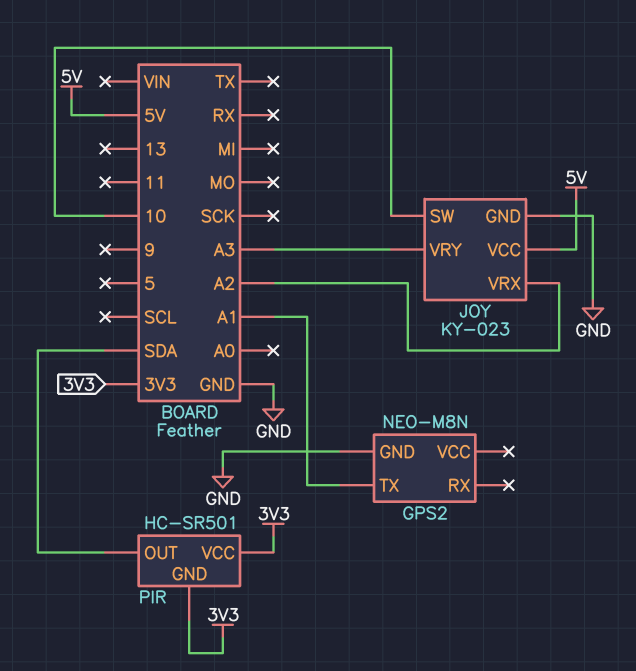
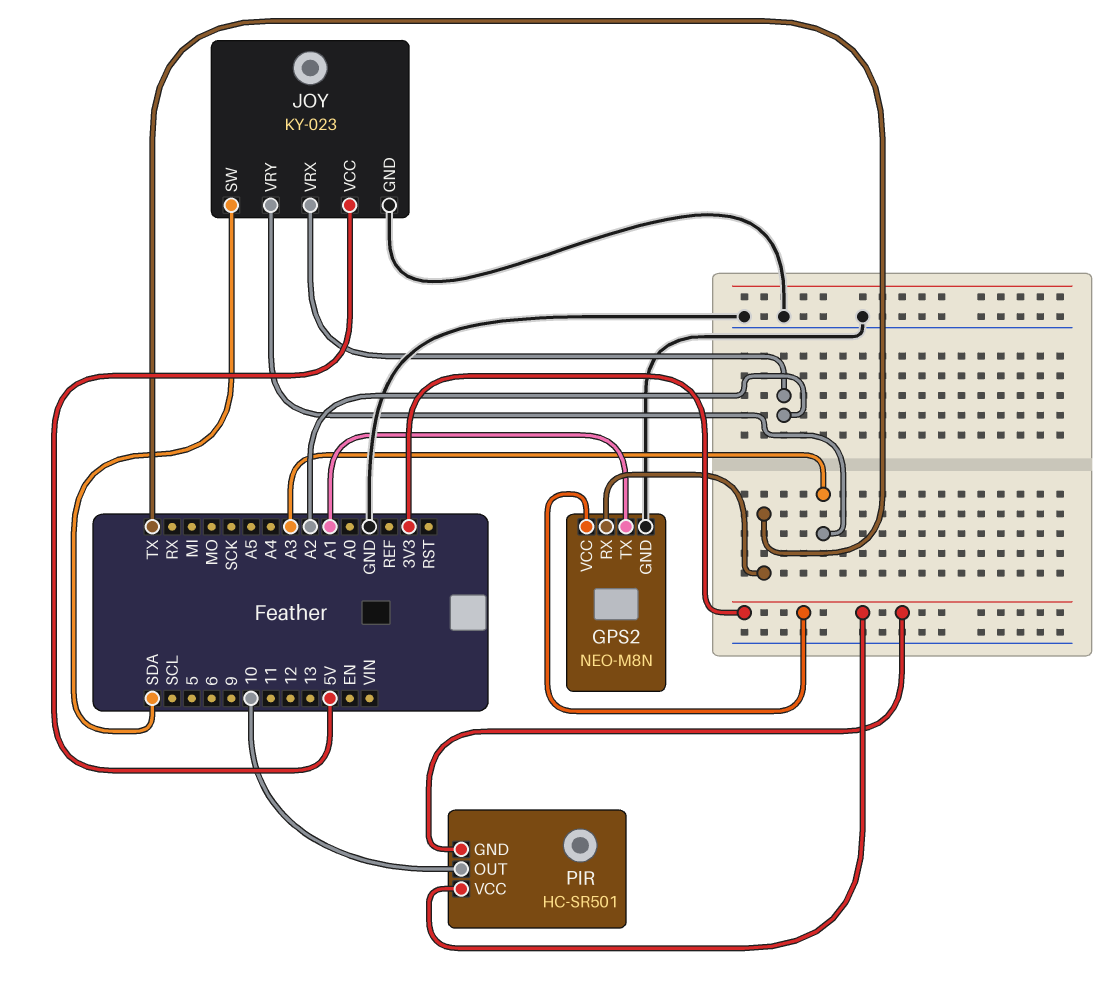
GPS2 pin RX: none -> TX
GPS2 pin VCC: none -> 3V3
JOY pin SW: 10 -> SDA
PIR pin OUT: SDA -> 10

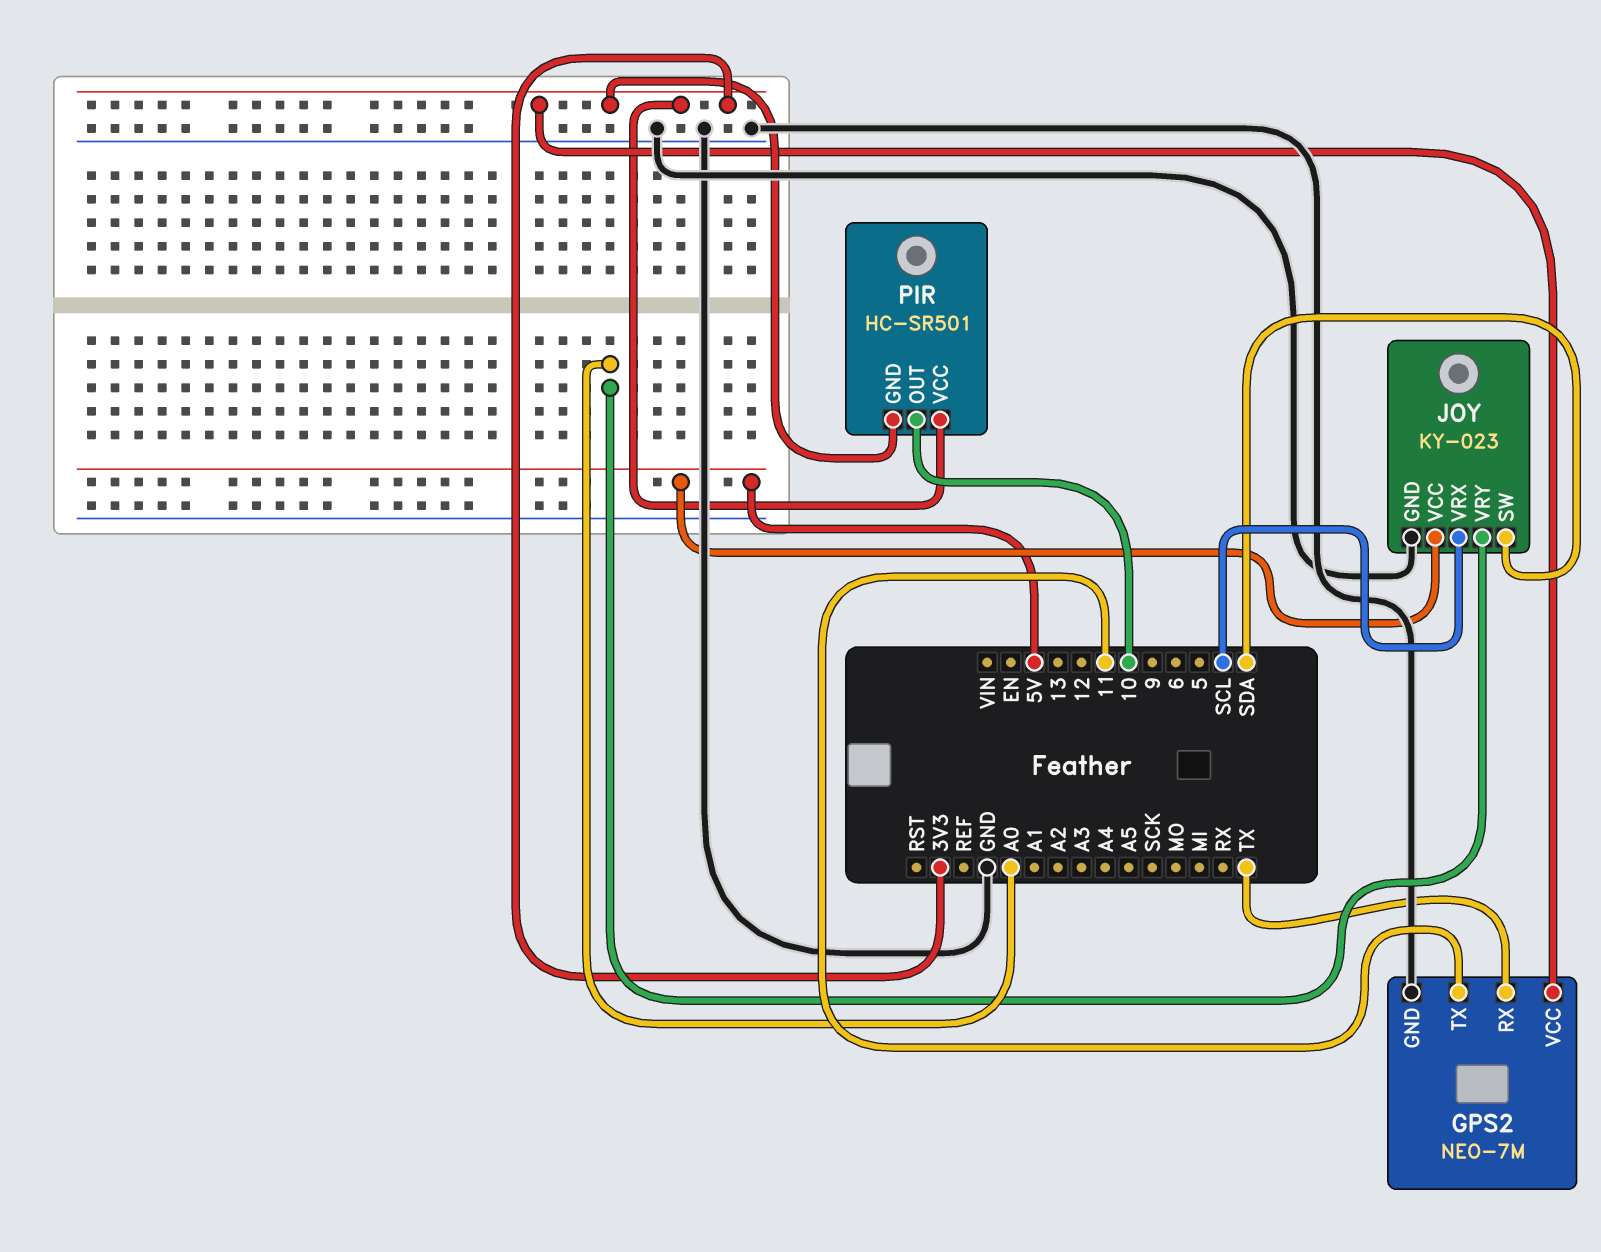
GPS2: NEO-M8N -> NEO-7M
GPS2 pin TX: A1 -> 11
JOY pin VRX: A2 -> SCL
JOY pin VRY: A3 -> A0

